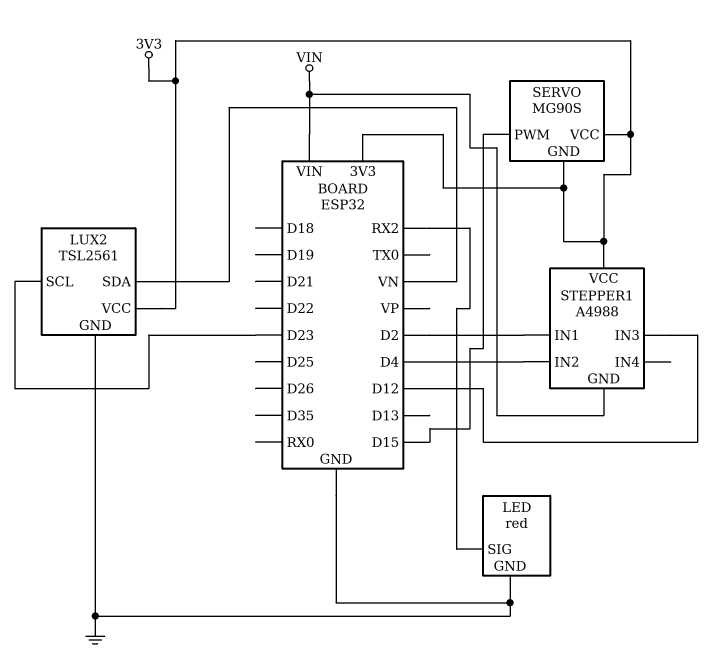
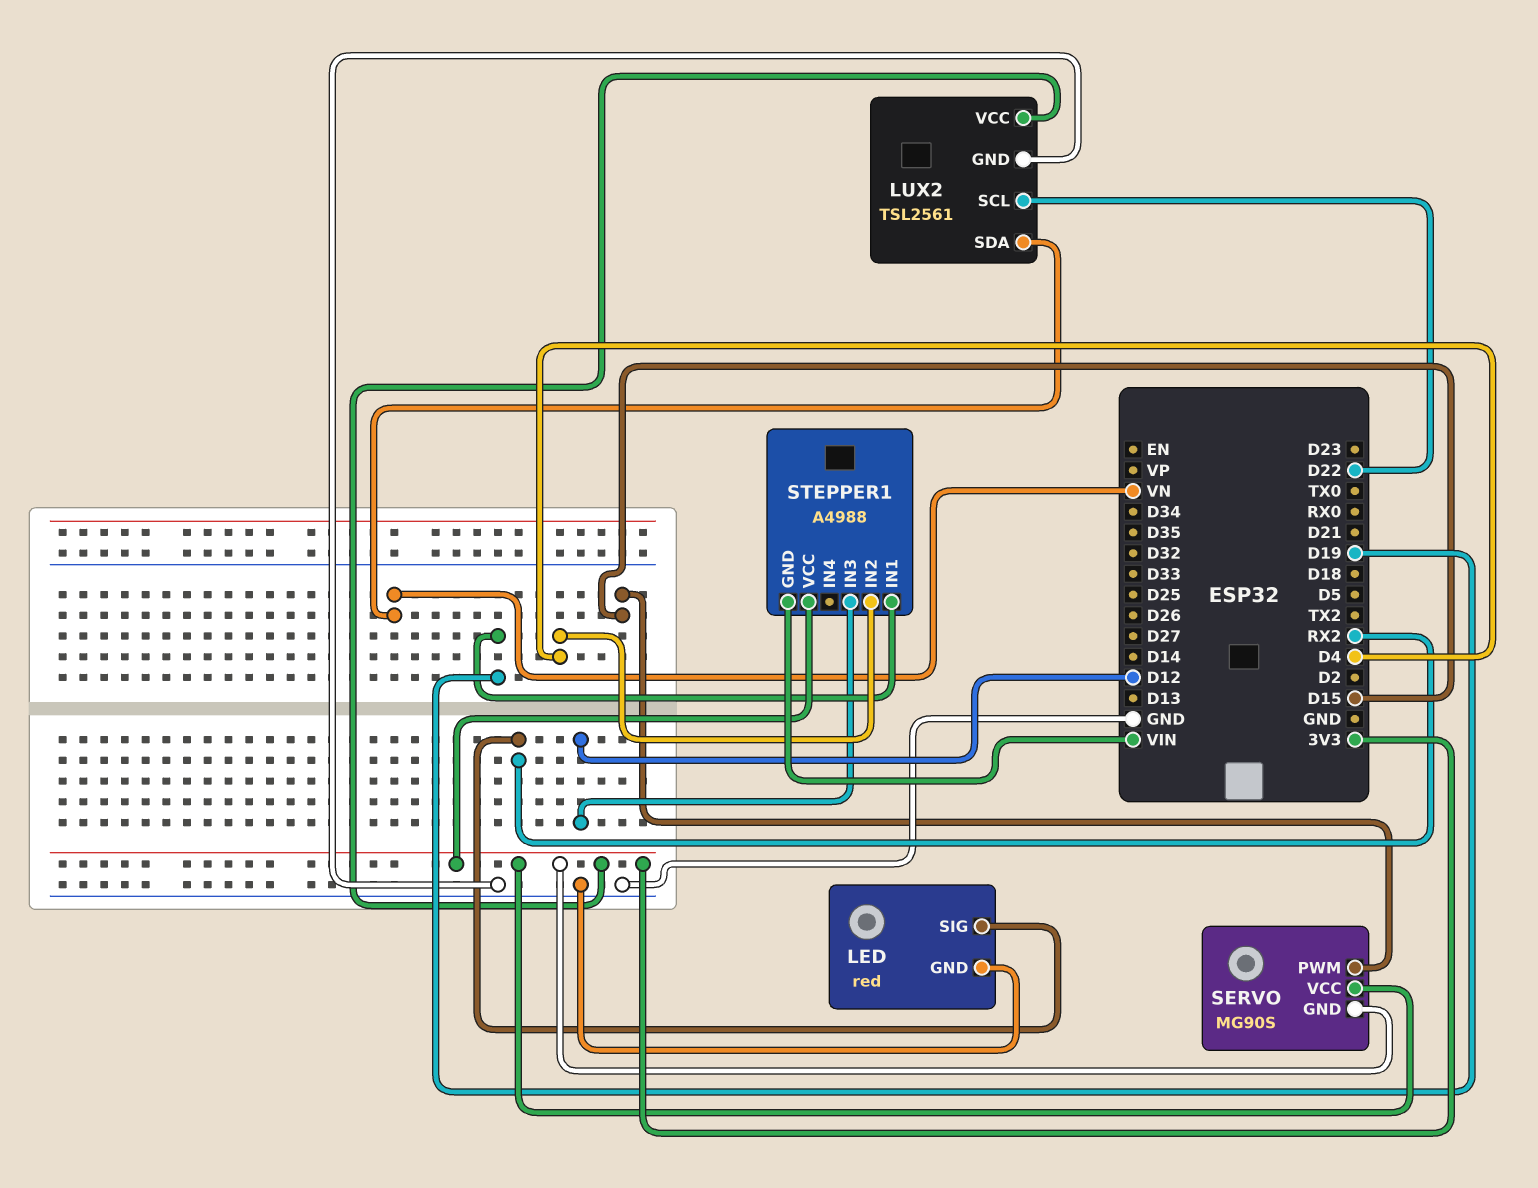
LUX2 pin SCL: D23 -> D22
STEPPER1 pin IN1: D2 -> D19

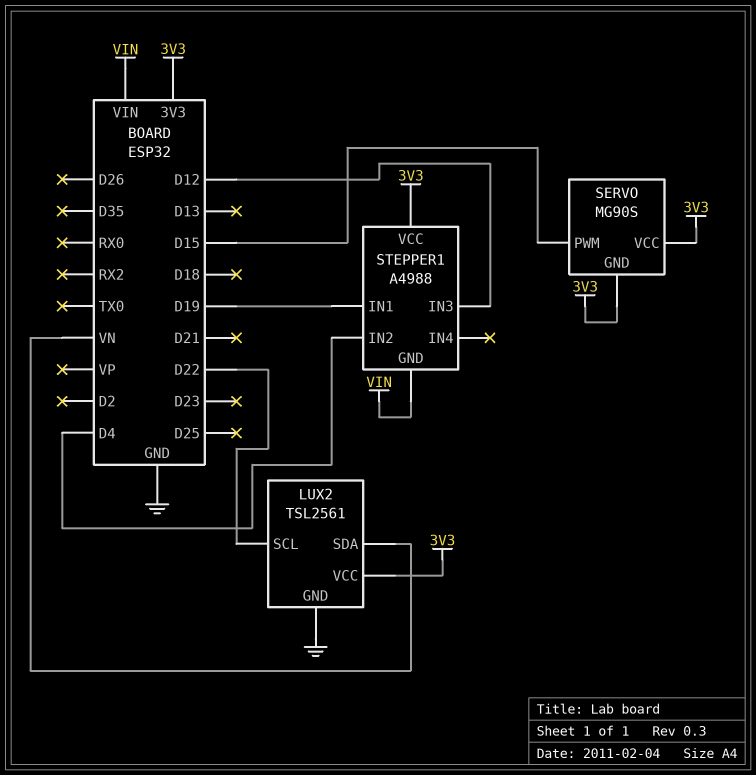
LED: red -> none
LED pin GND: GND -> none
LED pin SIG: RX2 -> none

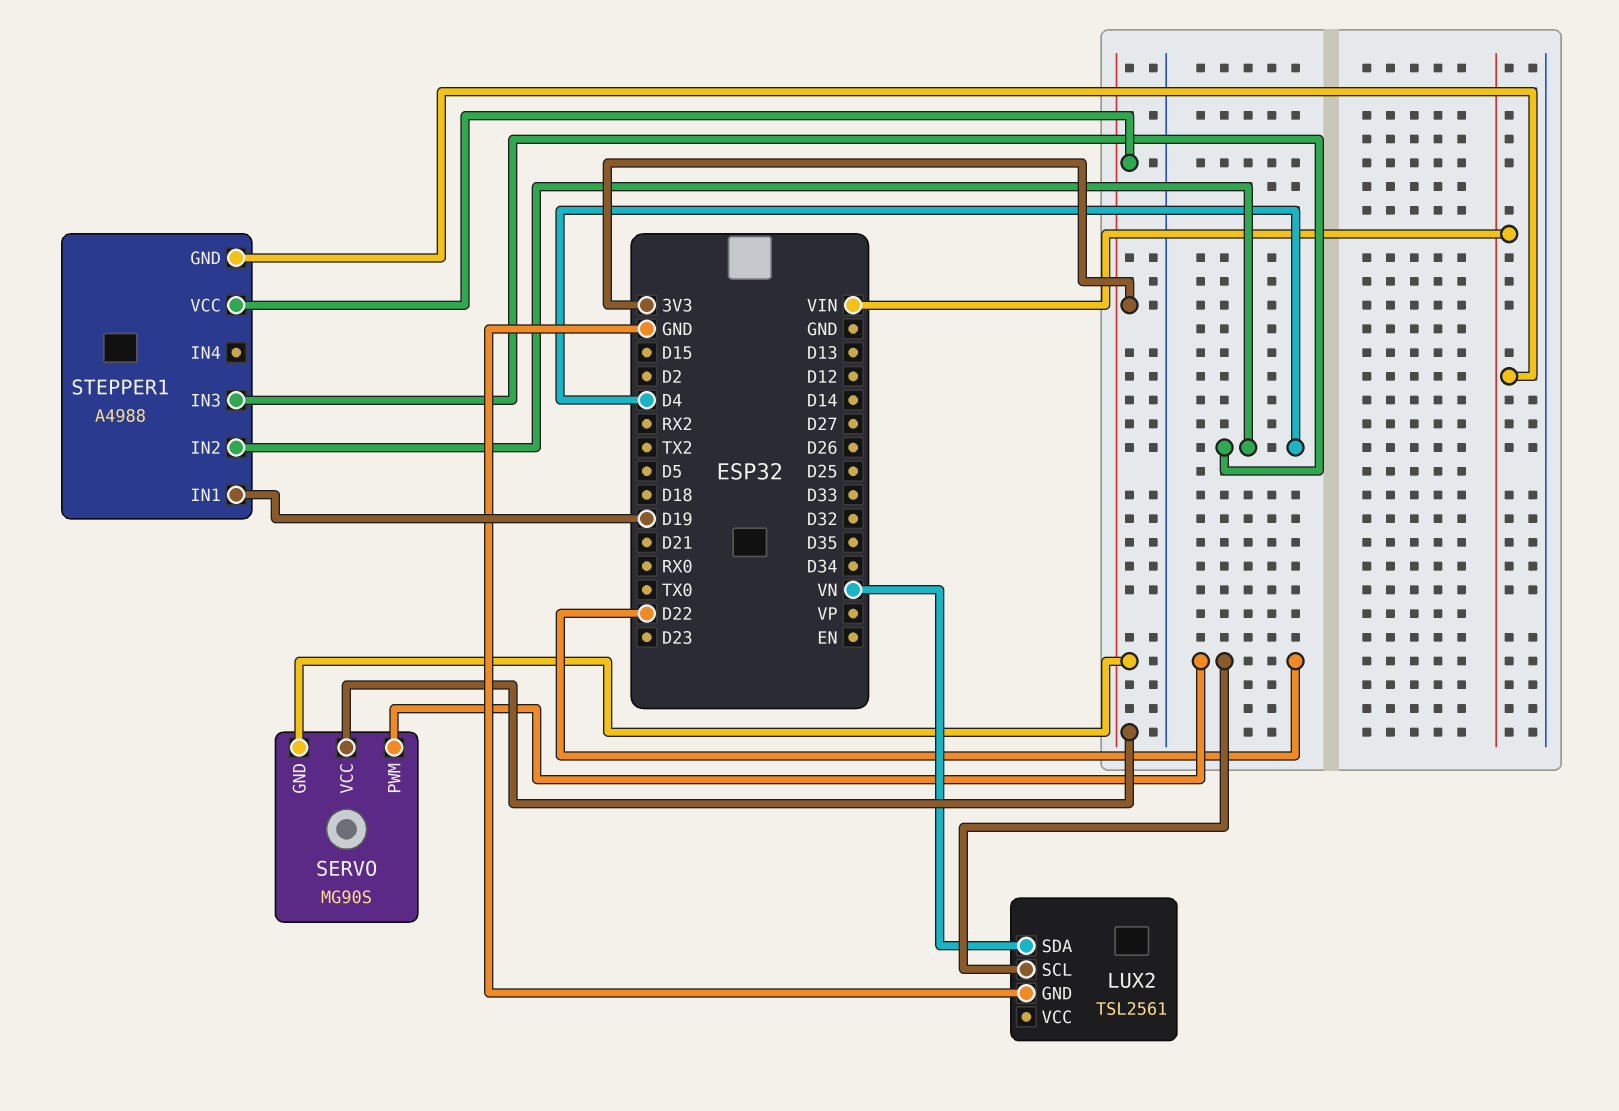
LUX2 pin VCC: 3V3 -> none
SERVO pin PWM: D15 -> D22
STEPPER1 pin IN3: D12 -> D4

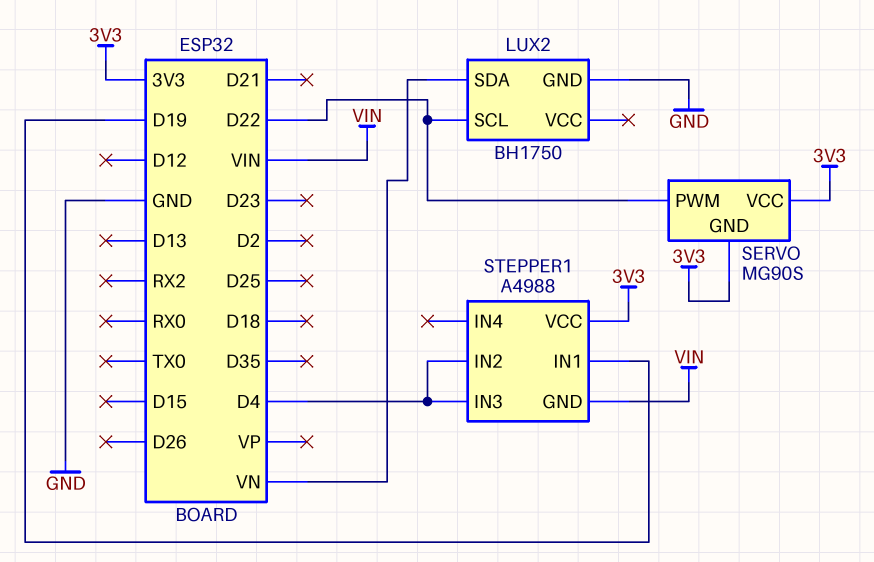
LUX2: TSL2561 -> BH1750

